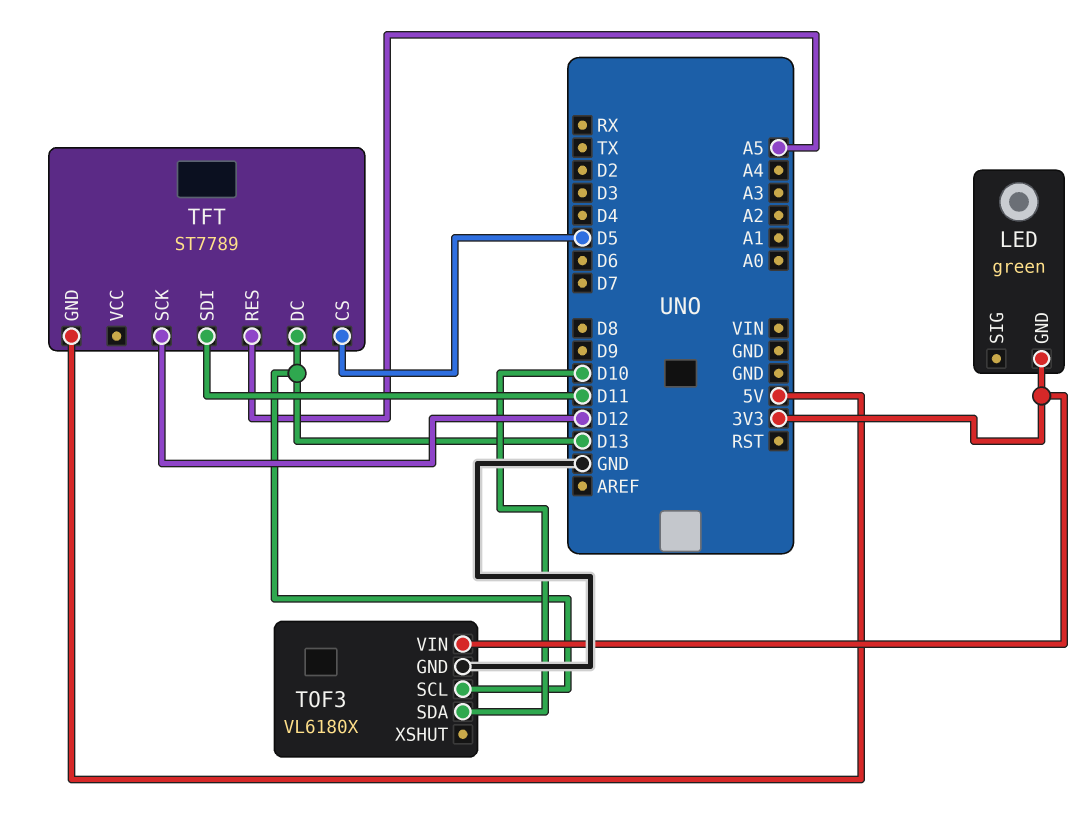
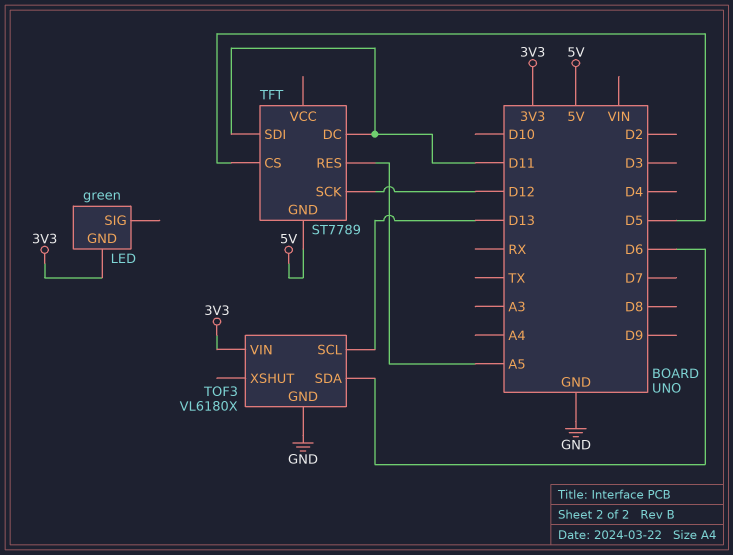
TFT pin DC: D13 -> D11
TOF3 pin SDA: D10 -> D6

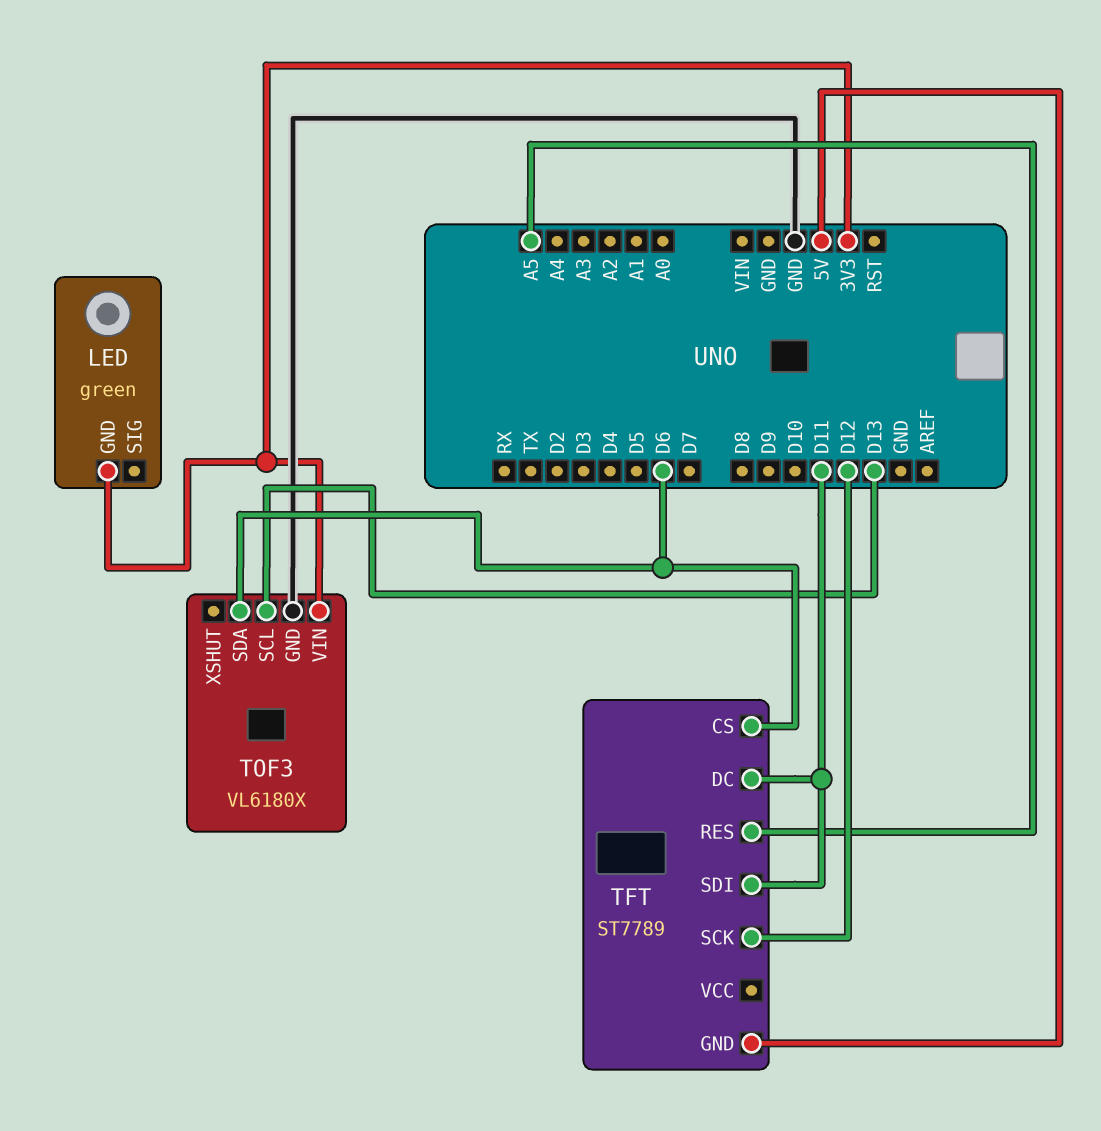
TFT pin CS: D5 -> D6

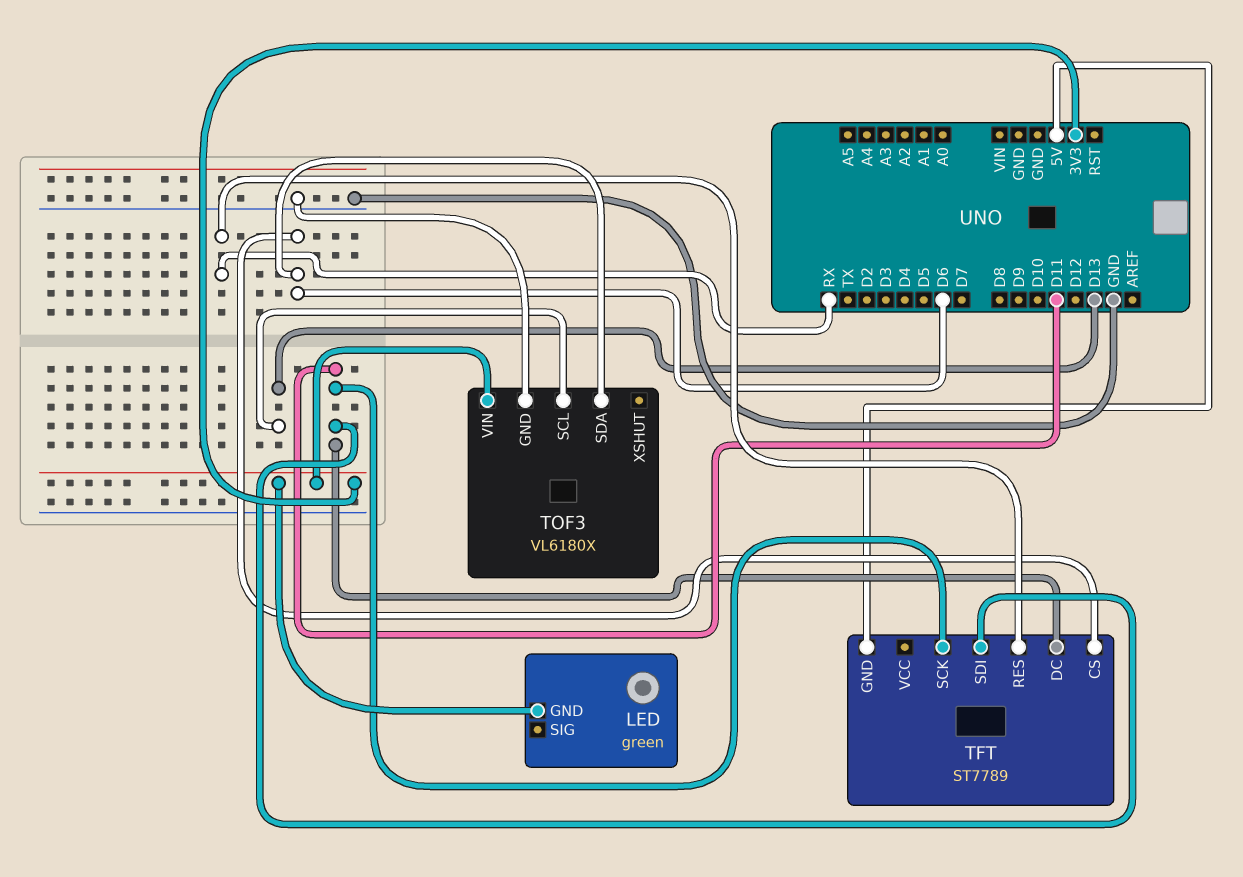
TFT pin RES: A5 -> RX
TFT pin SCK: D12 -> D11

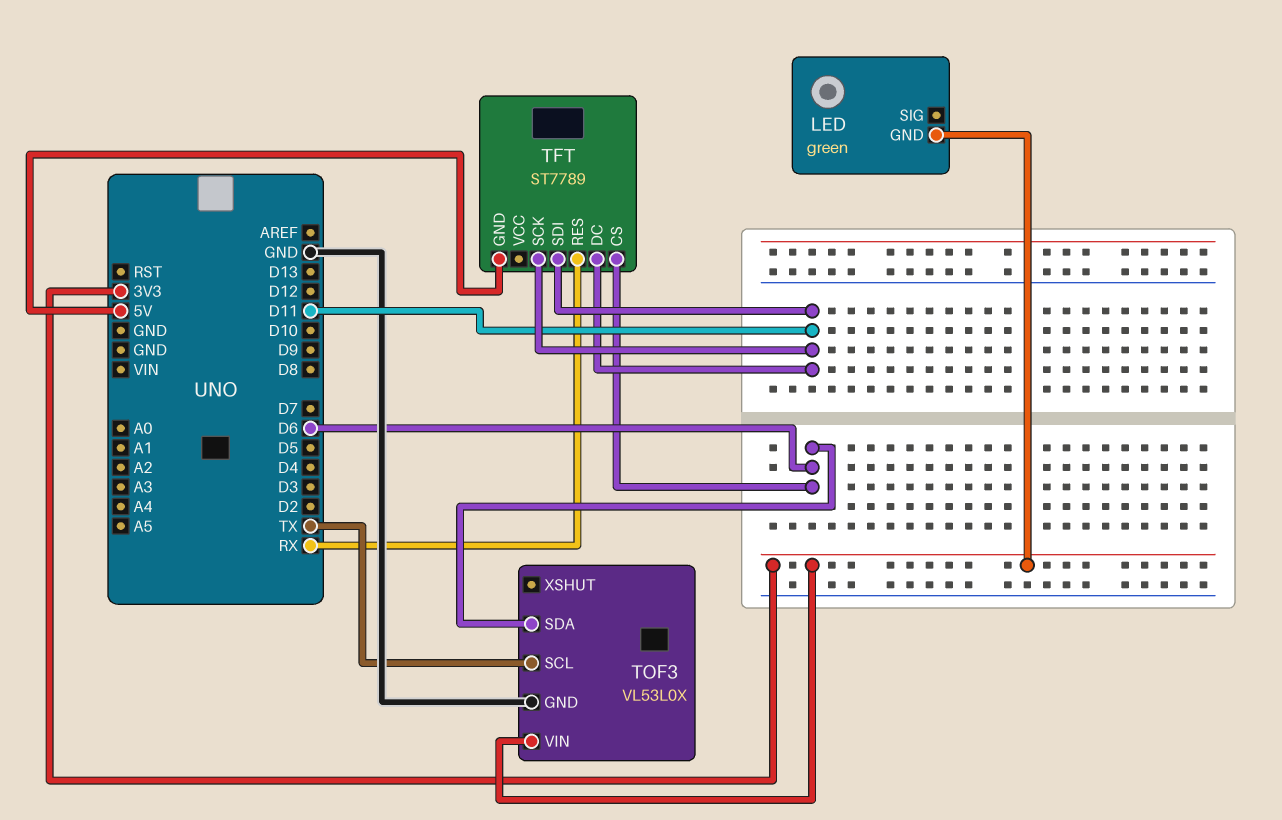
TOF3: VL6180X -> VL53L0X
TOF3 pin SCL: D13 -> TX

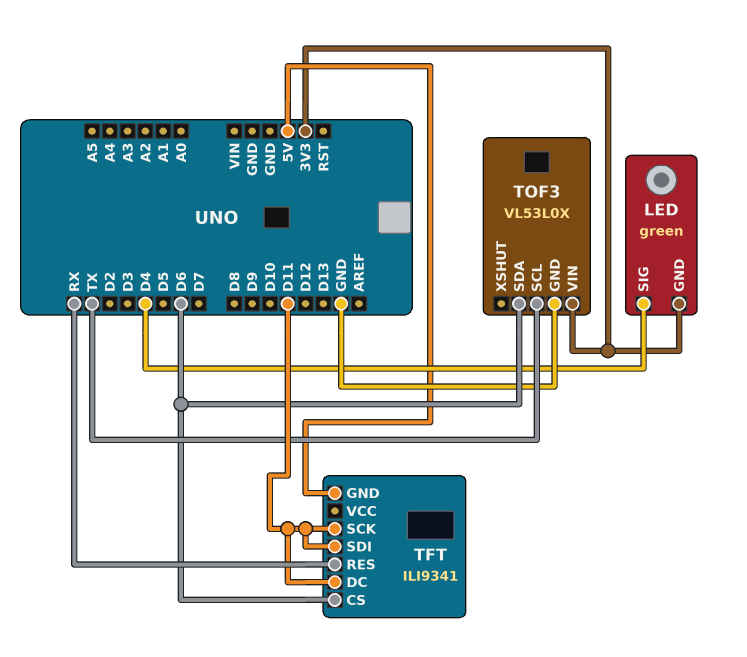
LED pin SIG: none -> D4
TFT: ST7789 -> ILI9341

